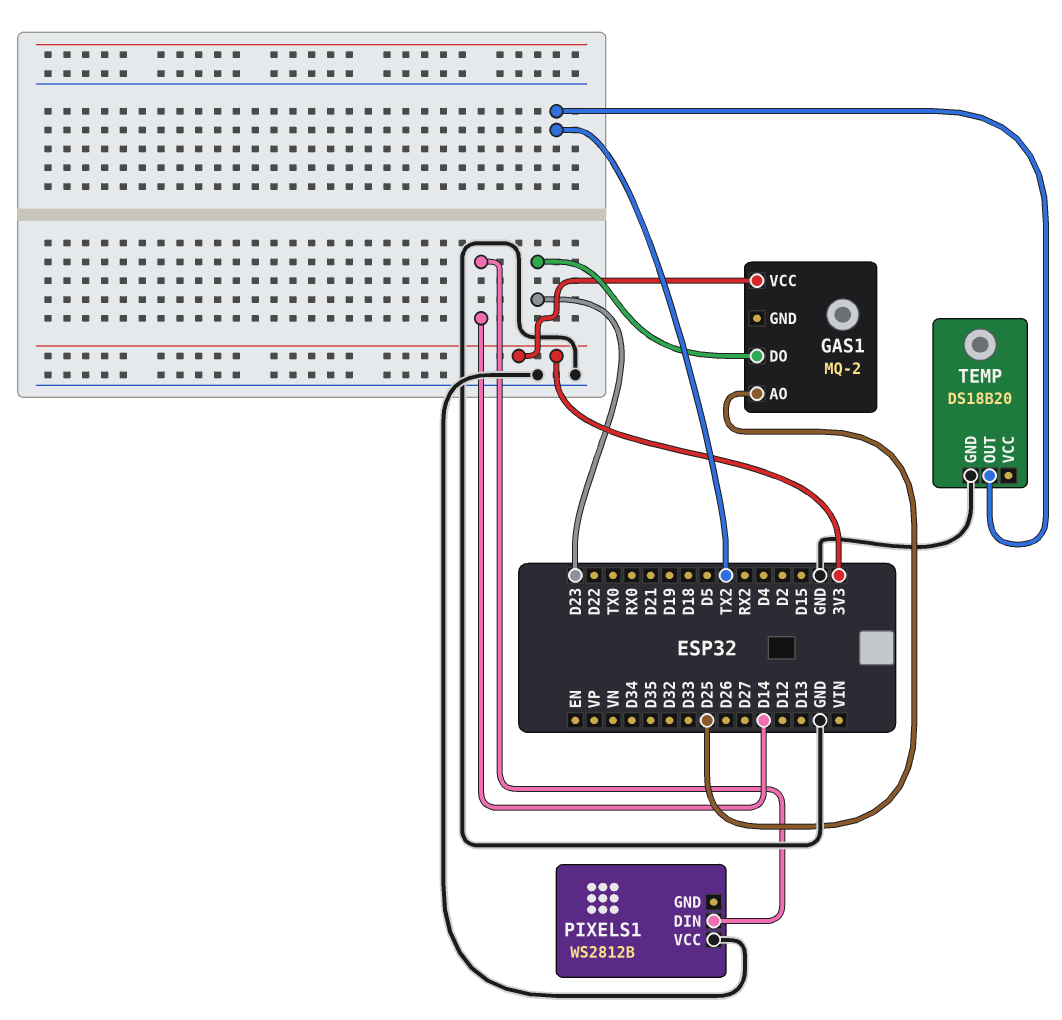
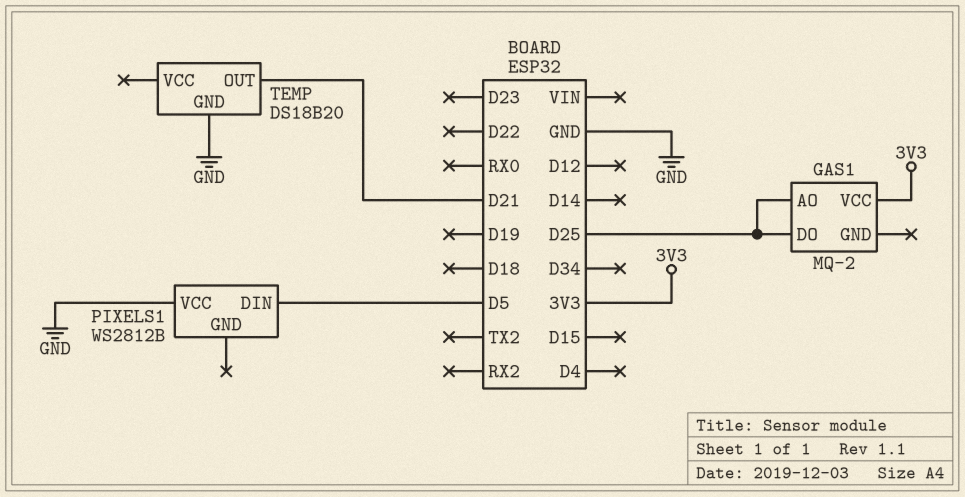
GAS1 pin DO: D23 -> D25
PIXELS1 pin DIN: D14 -> D5
TEMP pin OUT: TX2 -> D21

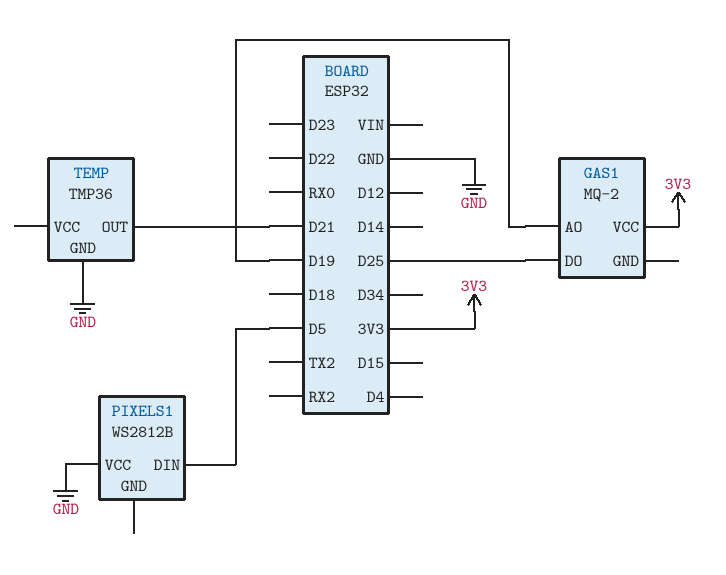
GAS1 pin AO: D25 -> D19
TEMP: DS18B20 -> TMP36

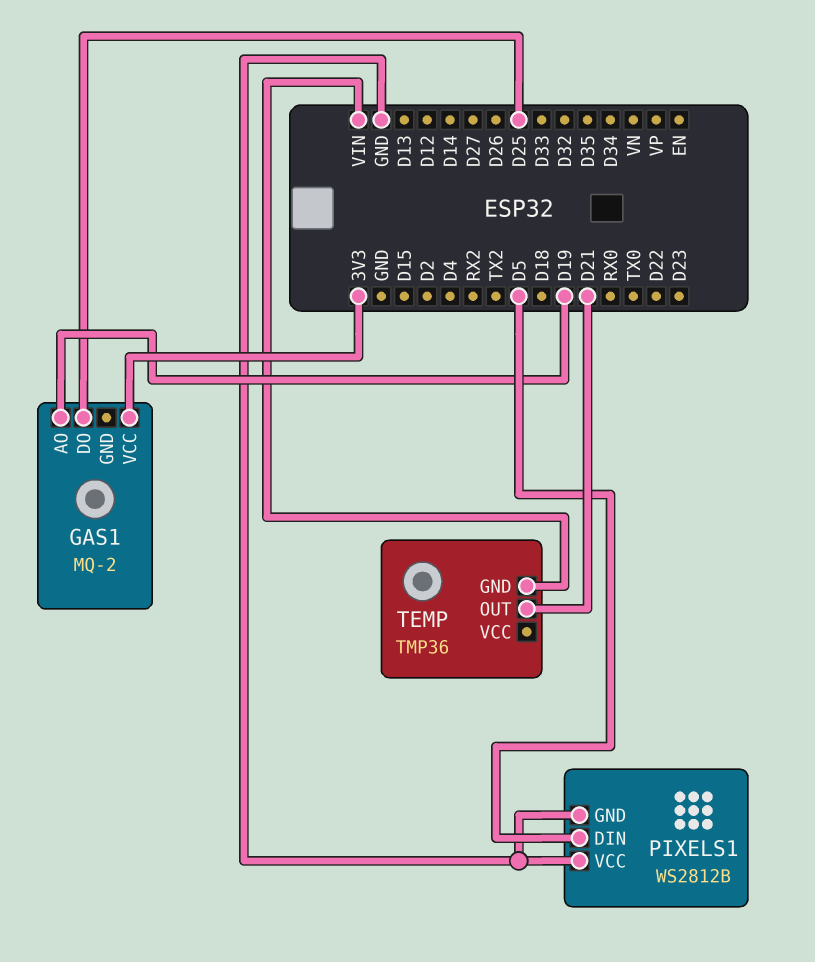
PIXELS1 pin GND: none -> GND
TEMP pin GND: GND -> VIN

